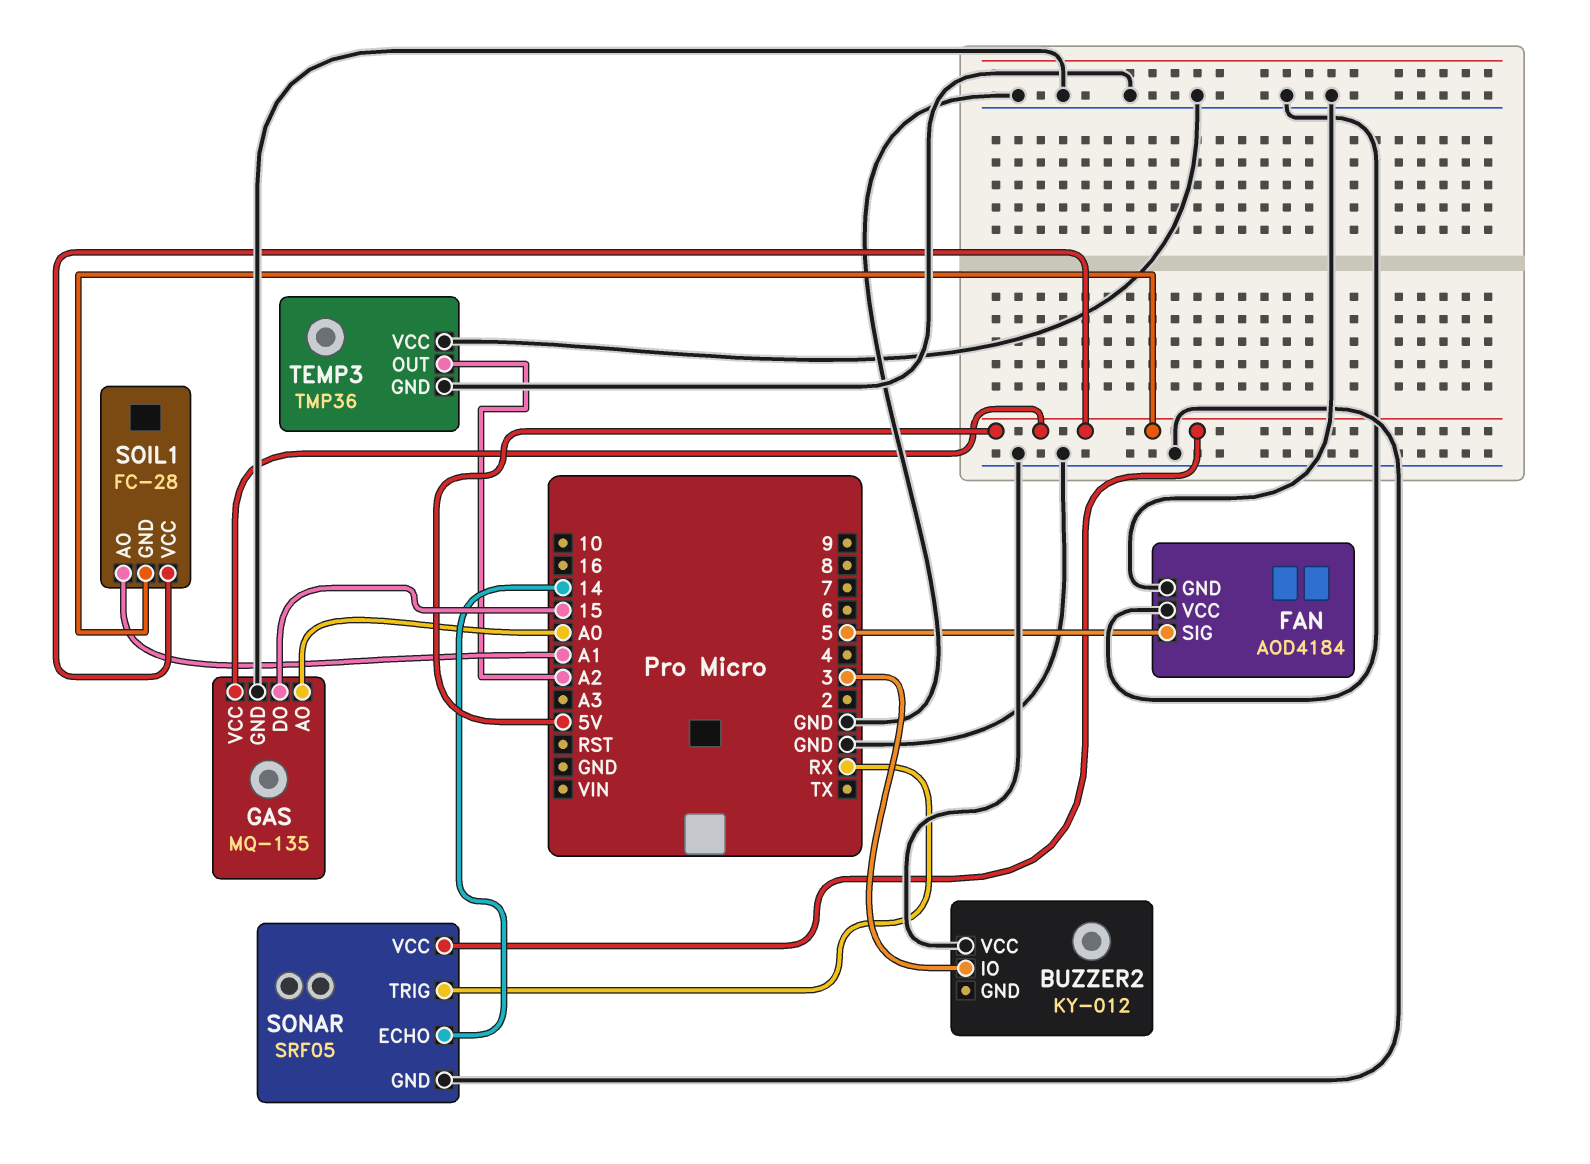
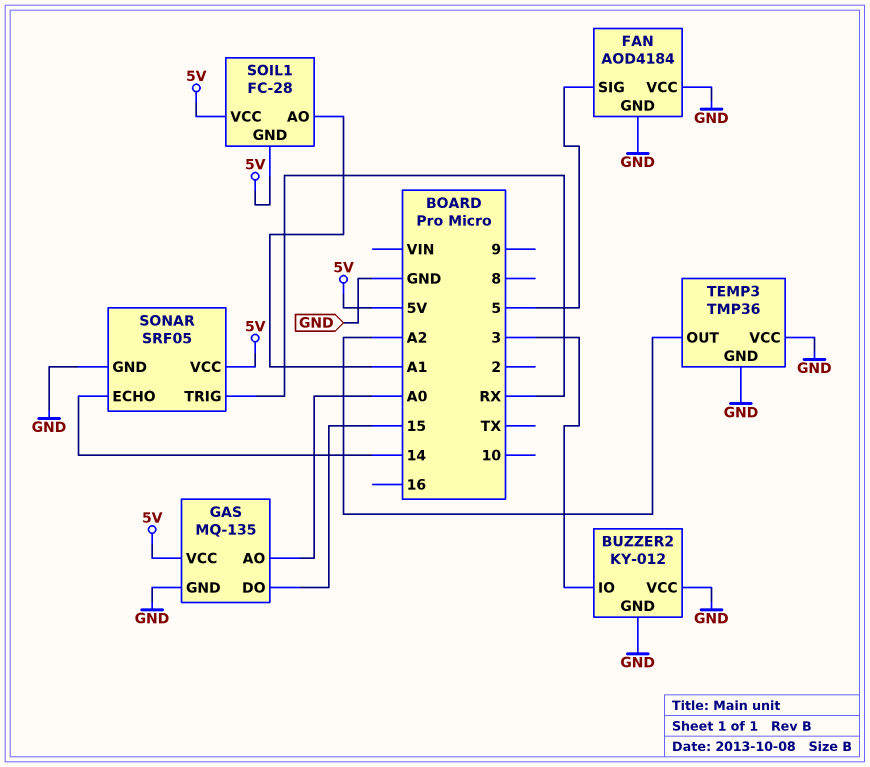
BUZZER2 pin GND: none -> GND

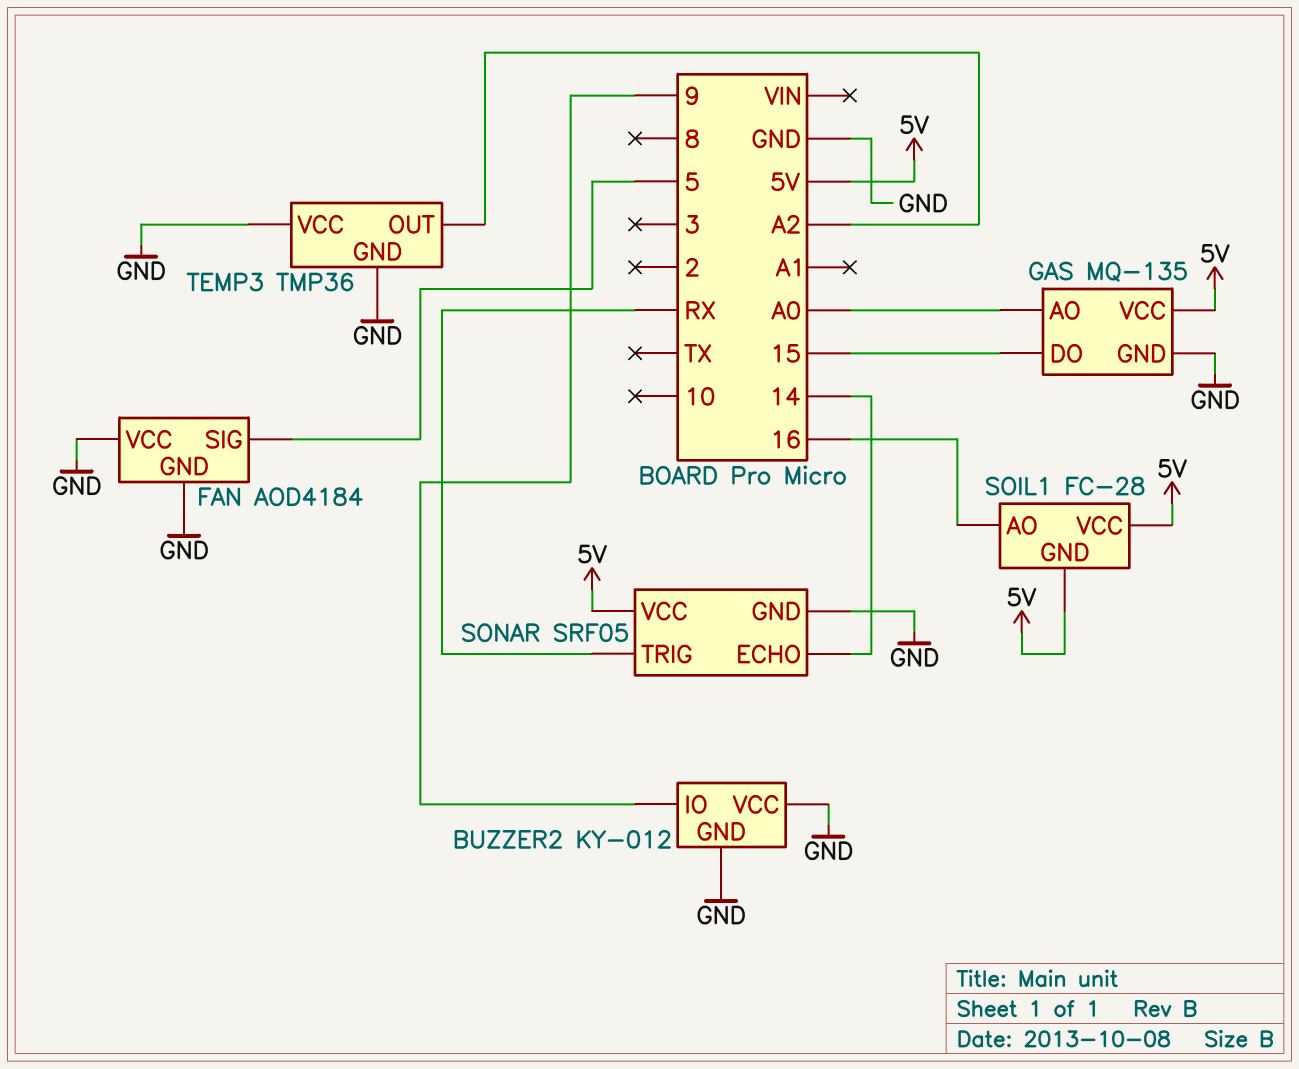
BUZZER2 pin IO: 3 -> 9
SOIL1 pin AO: A1 -> 16

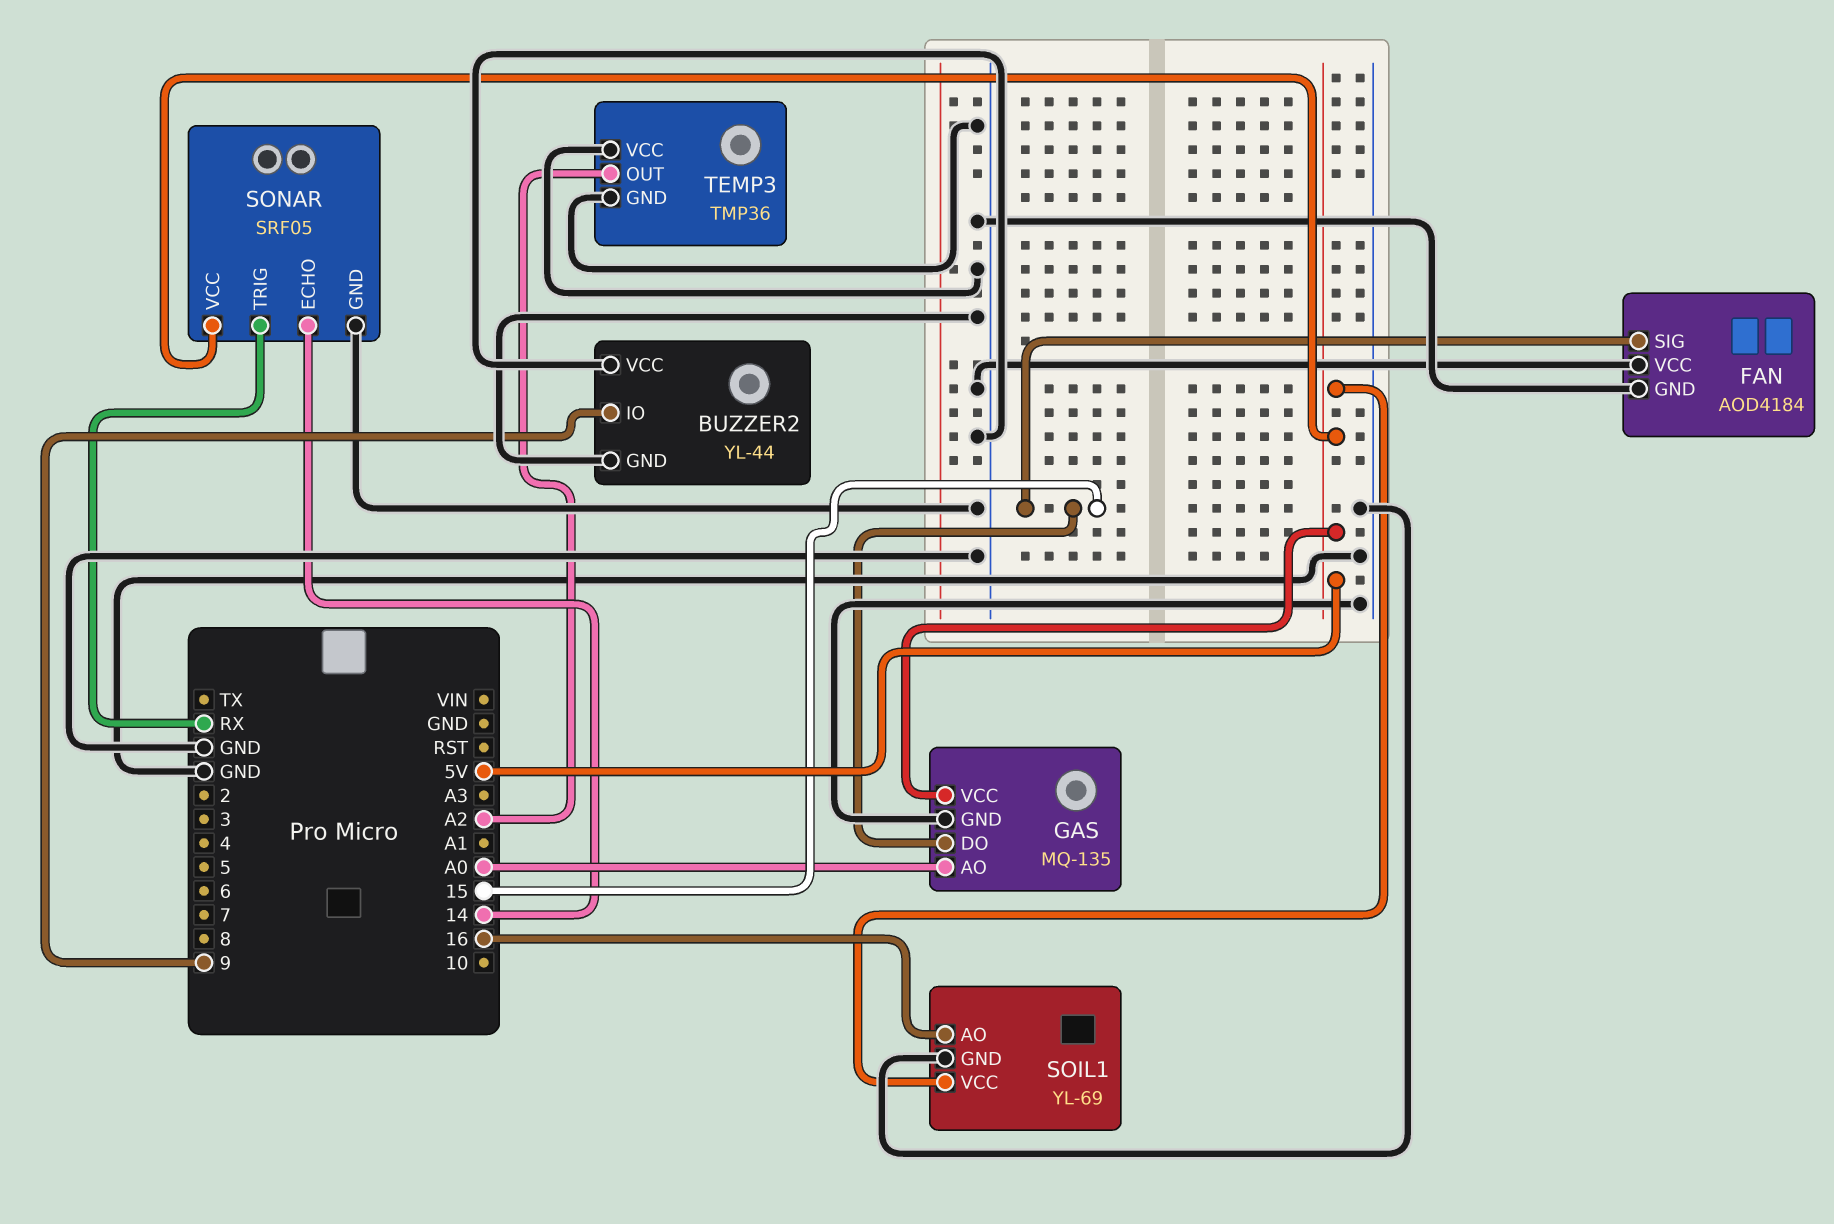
BUZZER2: KY-012 -> YL-44
FAN pin SIG: 5 -> 15
SOIL1: FC-28 -> YL-69
SOIL1 pin GND: 5V -> GND

